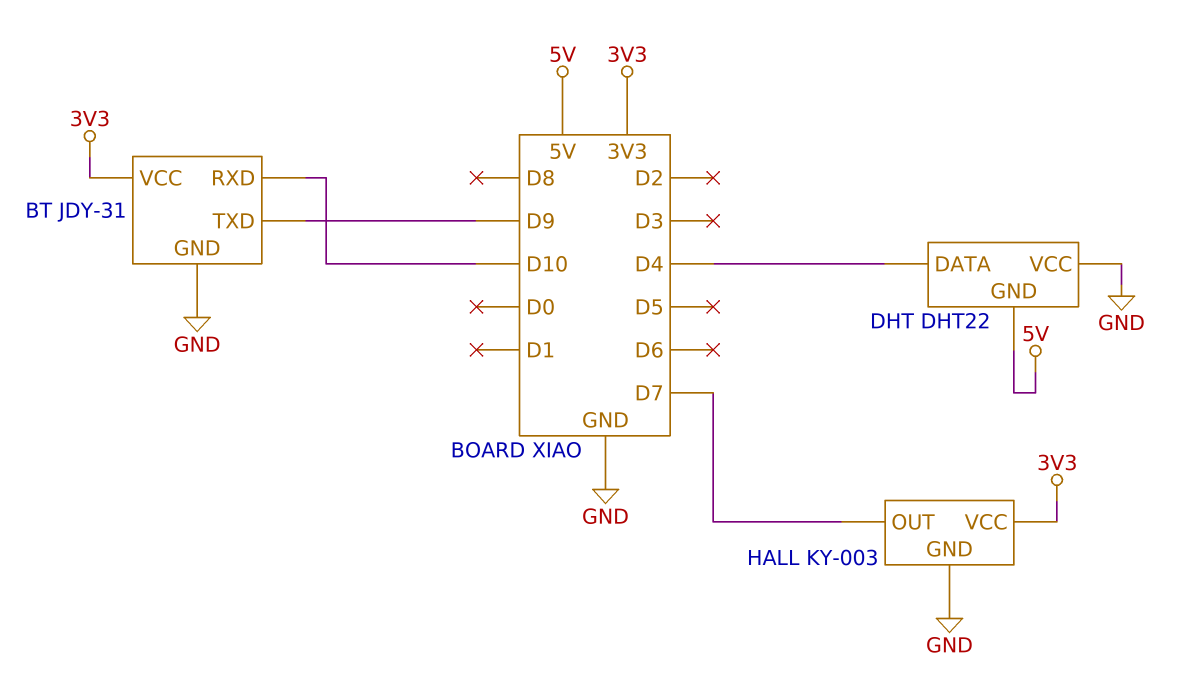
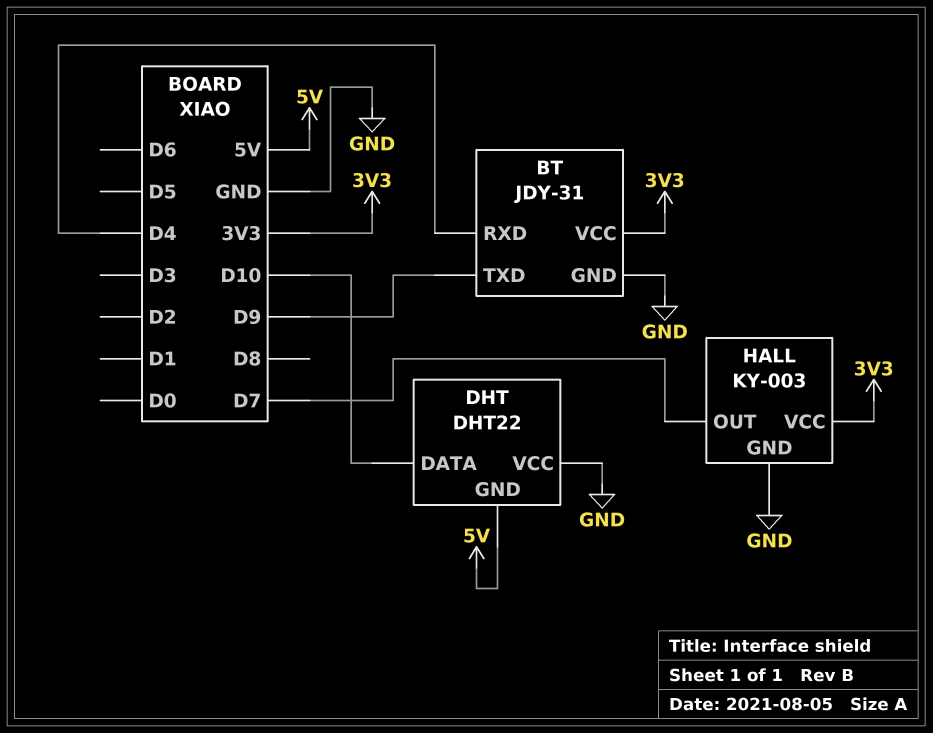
BT pin RXD: D10 -> D4
DHT pin DATA: D4 -> D10

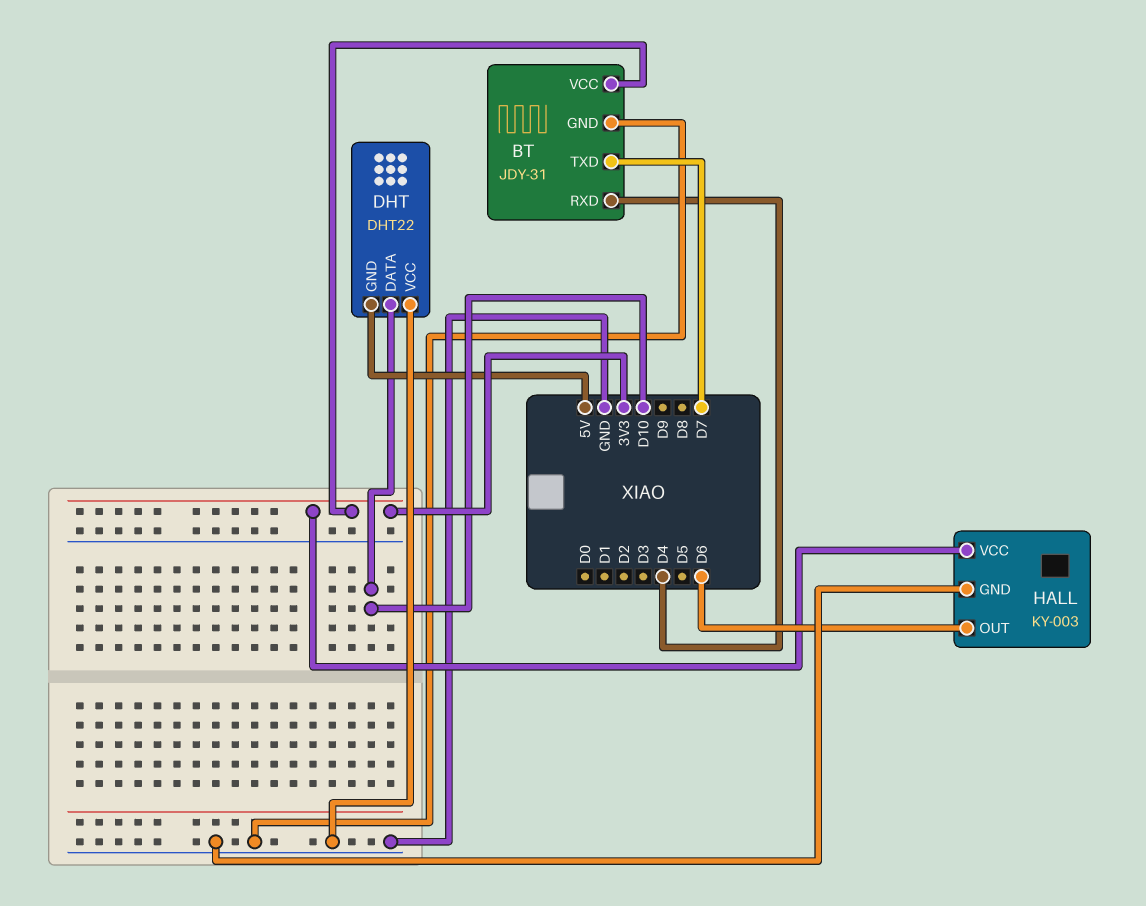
BT pin TXD: D9 -> D7
HALL pin OUT: D7 -> D6

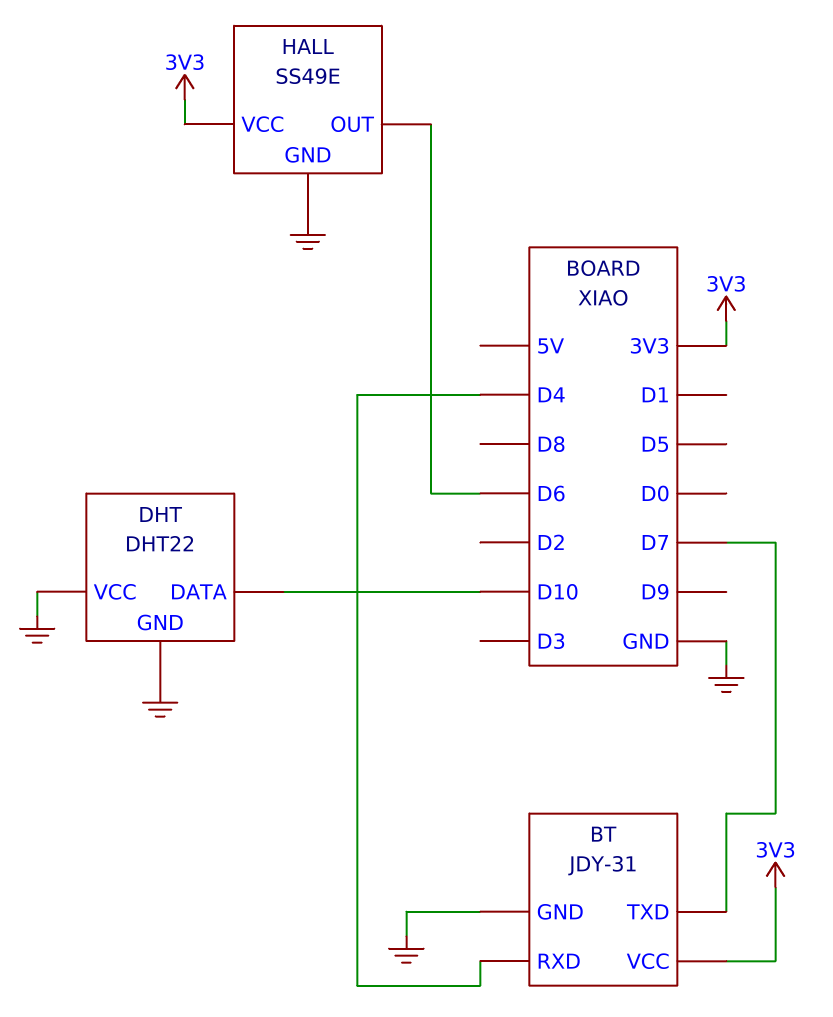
DHT pin GND: 5V -> GND
HALL: KY-003 -> SS49E

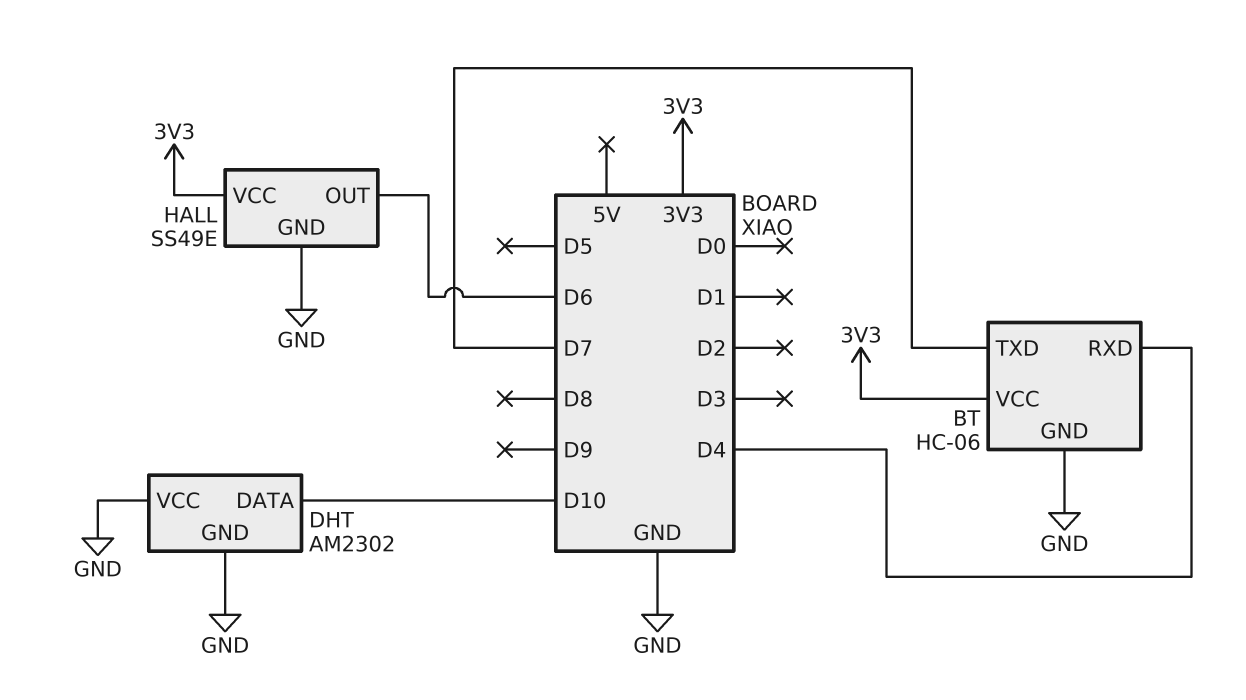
BT: JDY-31 -> HC-06
DHT: DHT22 -> AM2302

